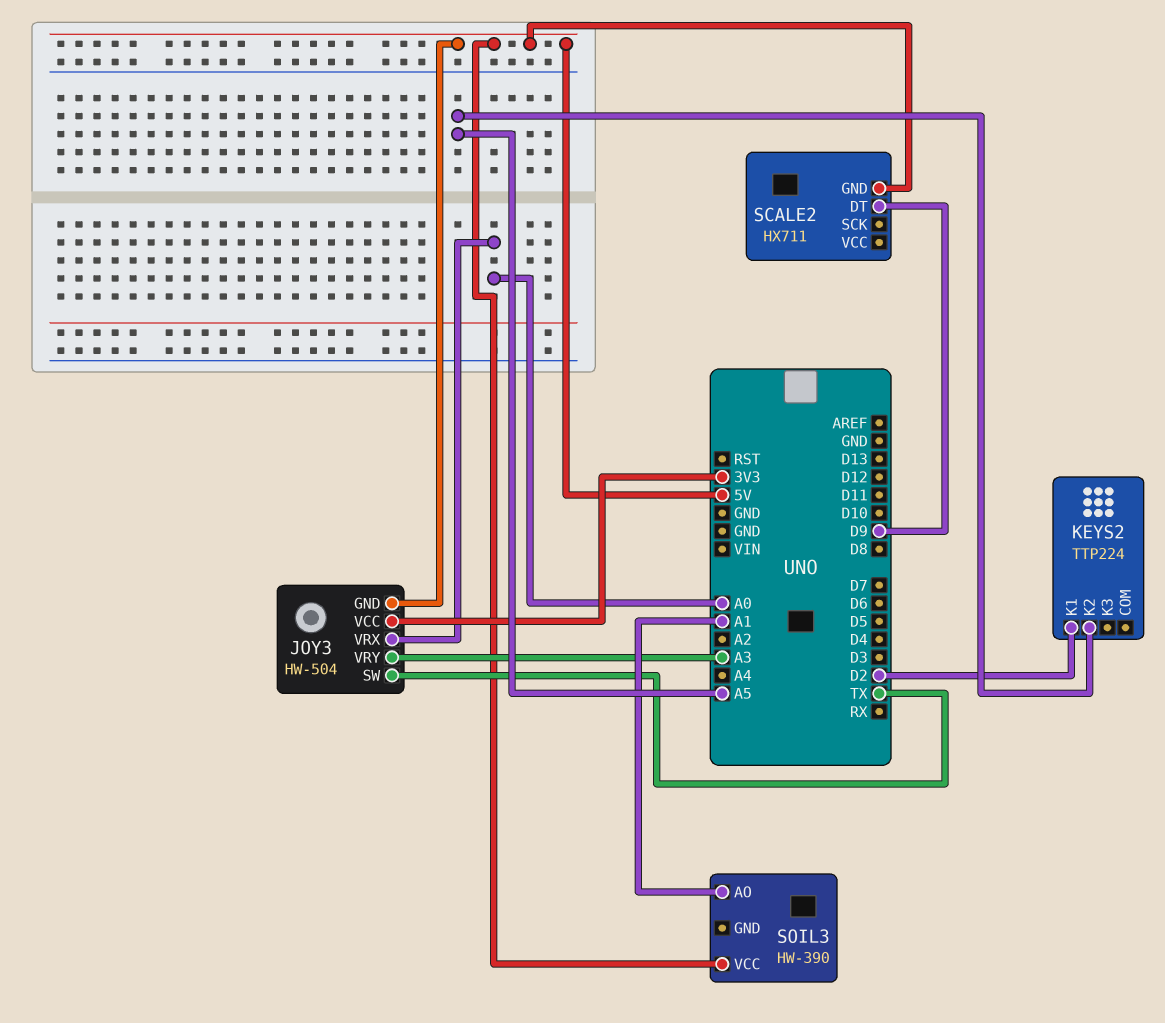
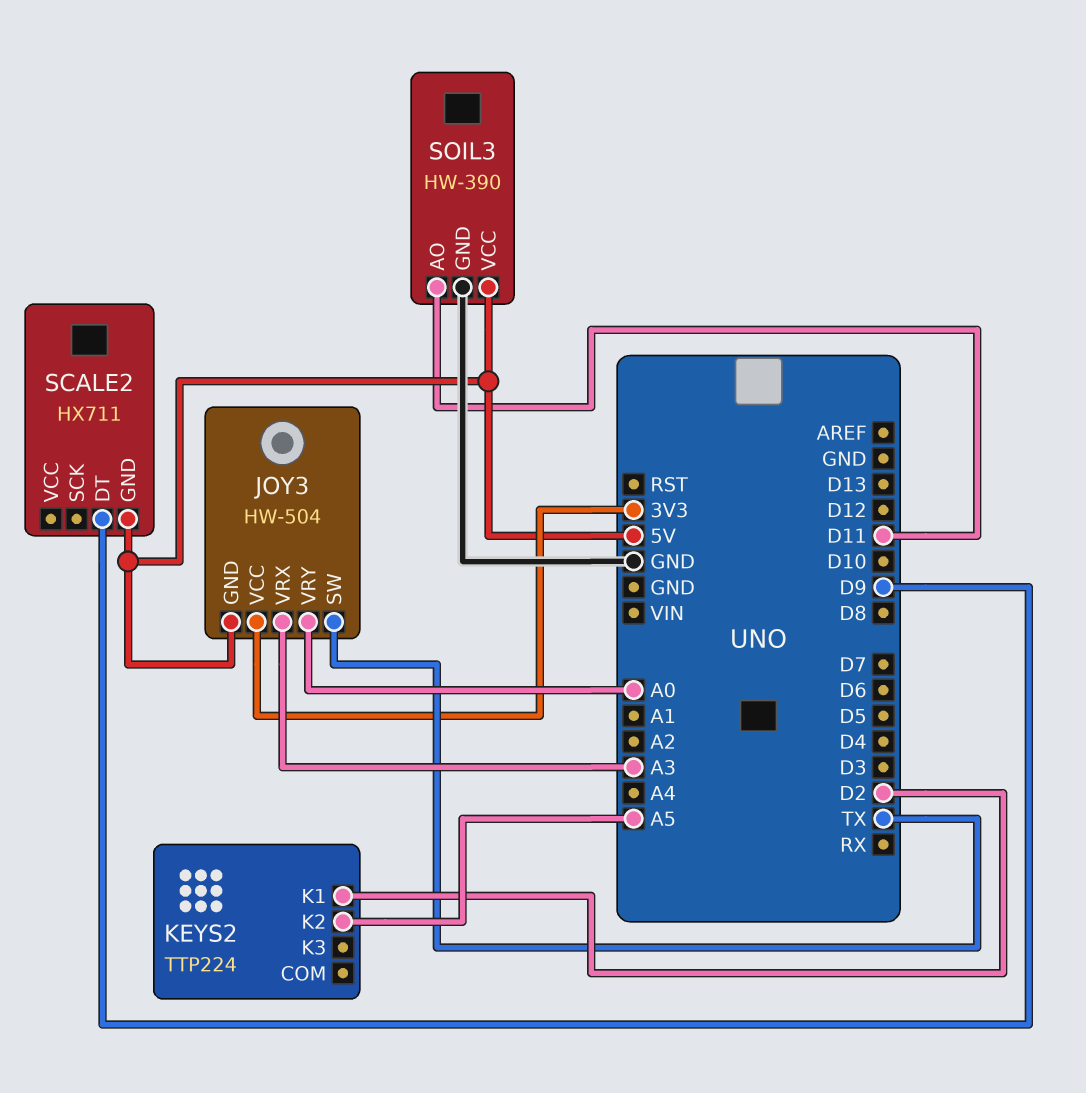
JOY3 pin VRX: A0 -> A3
JOY3 pin VRY: A3 -> A0
SOIL3 pin AO: A1 -> D11
SOIL3 pin GND: none -> GND

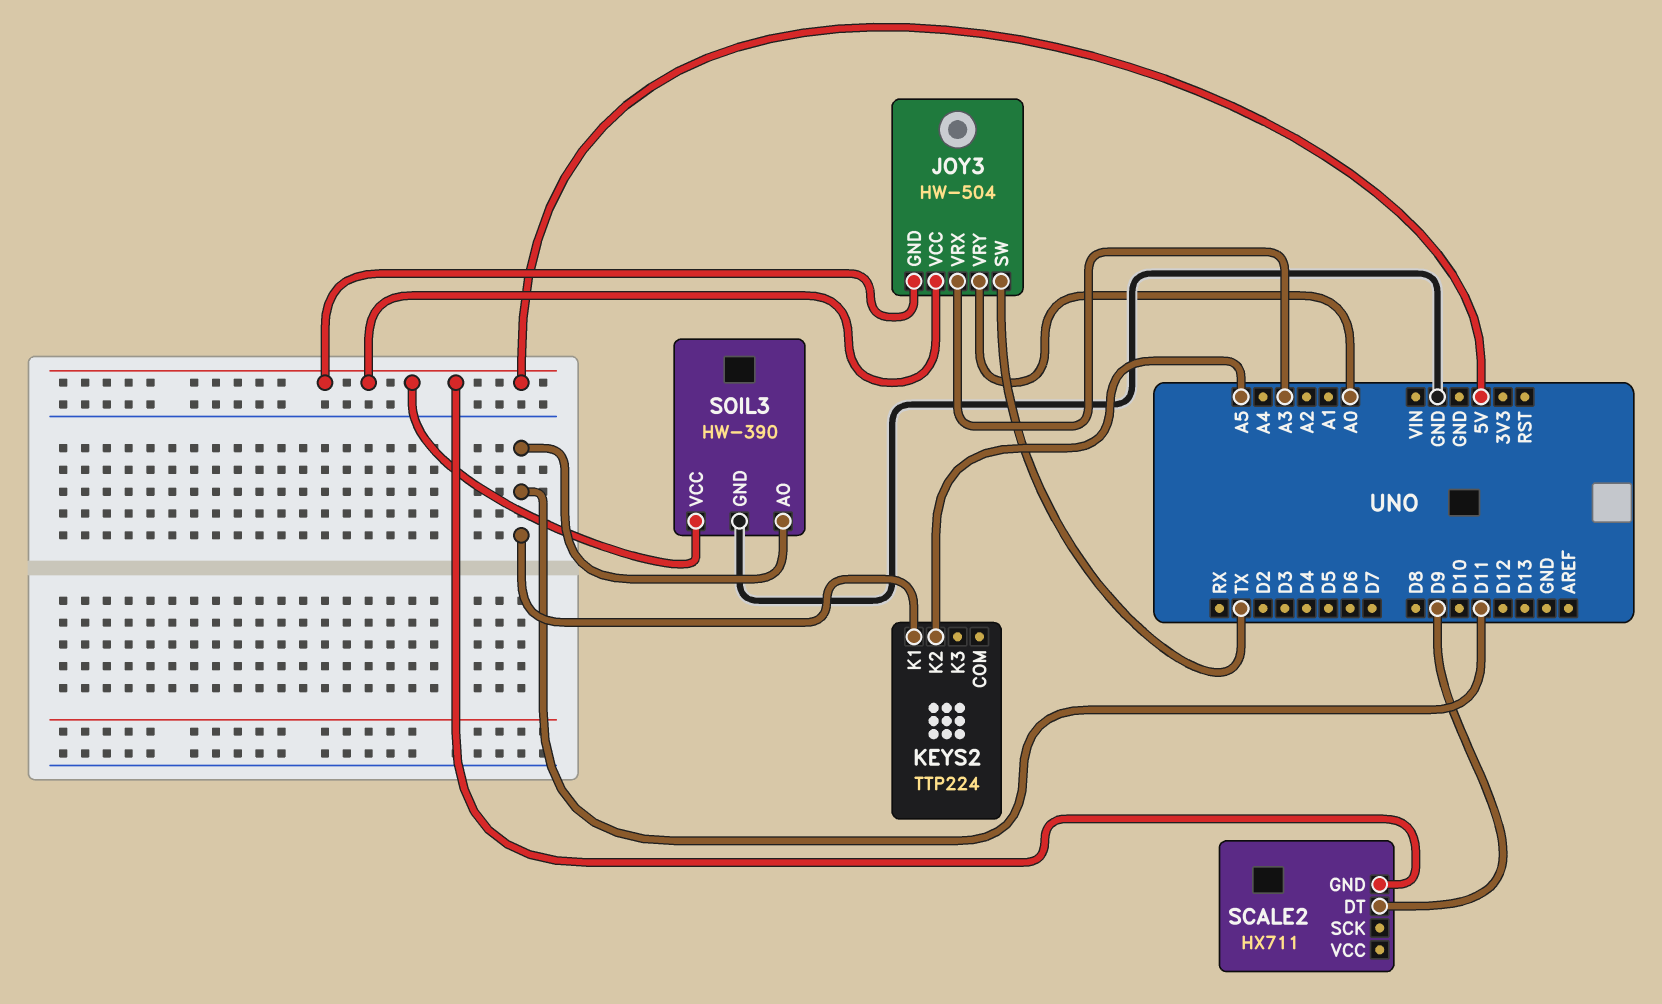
JOY3 pin VCC: 3V3 -> 5V
KEYS2 pin K1: D2 -> D11

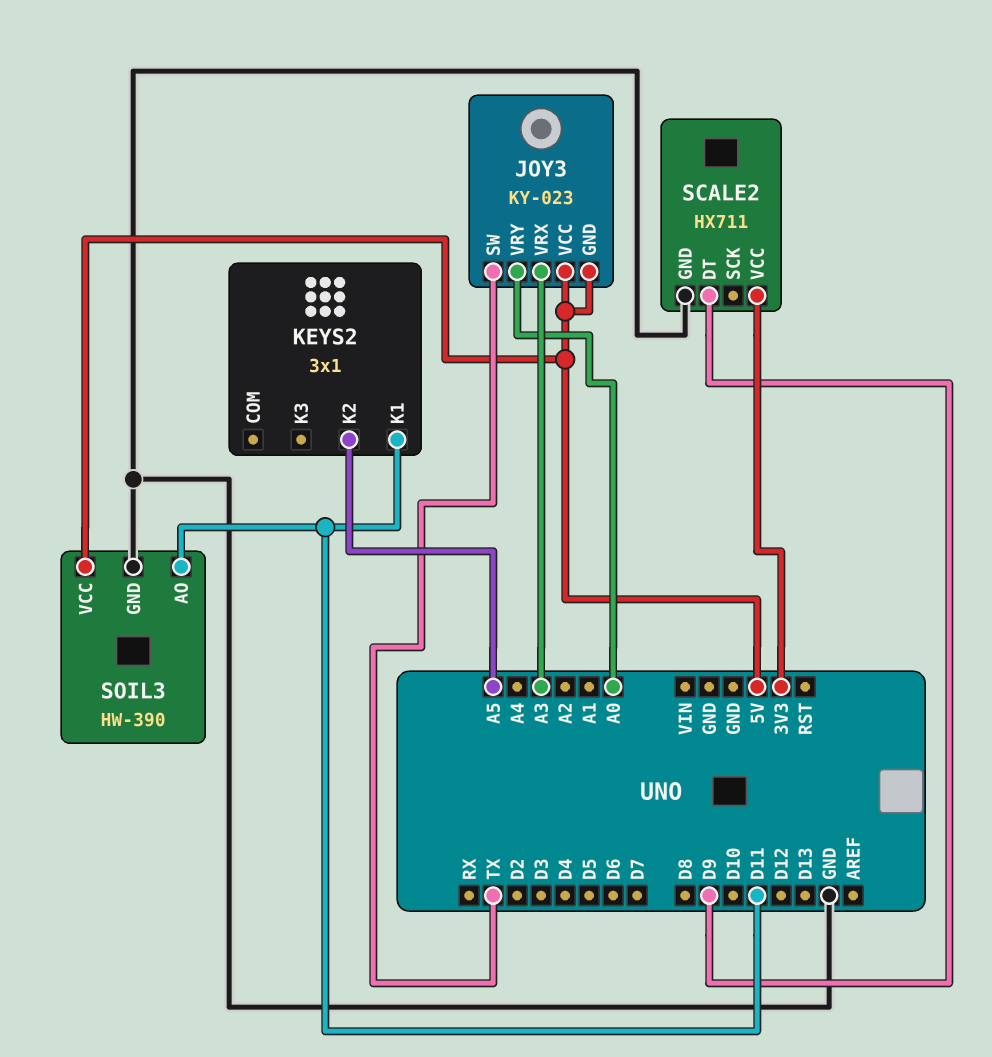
JOY3: HW-504 -> KY-023
KEYS2: TTP224 -> 3x1
SCALE2 pin GND: 5V -> GND
SCALE2 pin VCC: none -> 3V3

